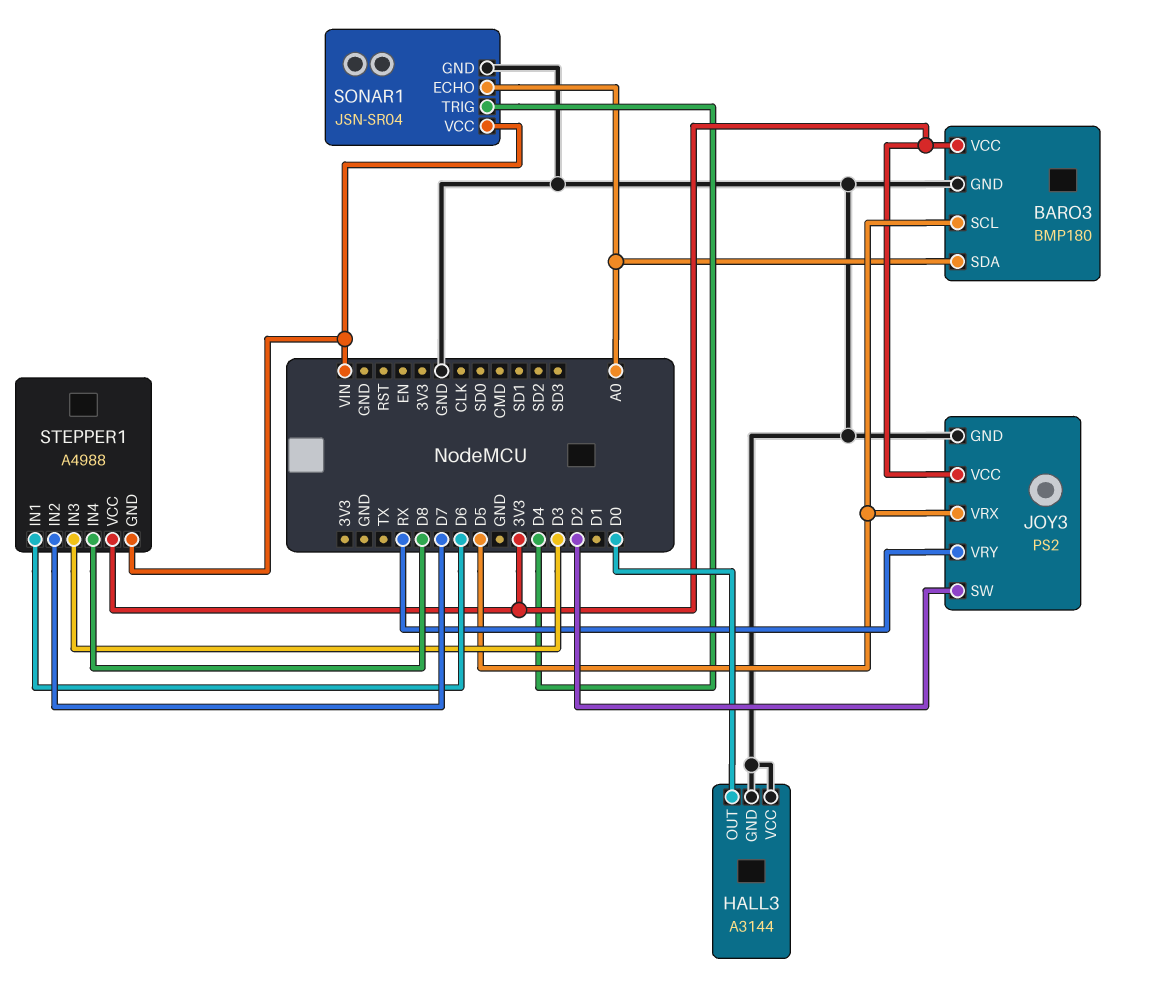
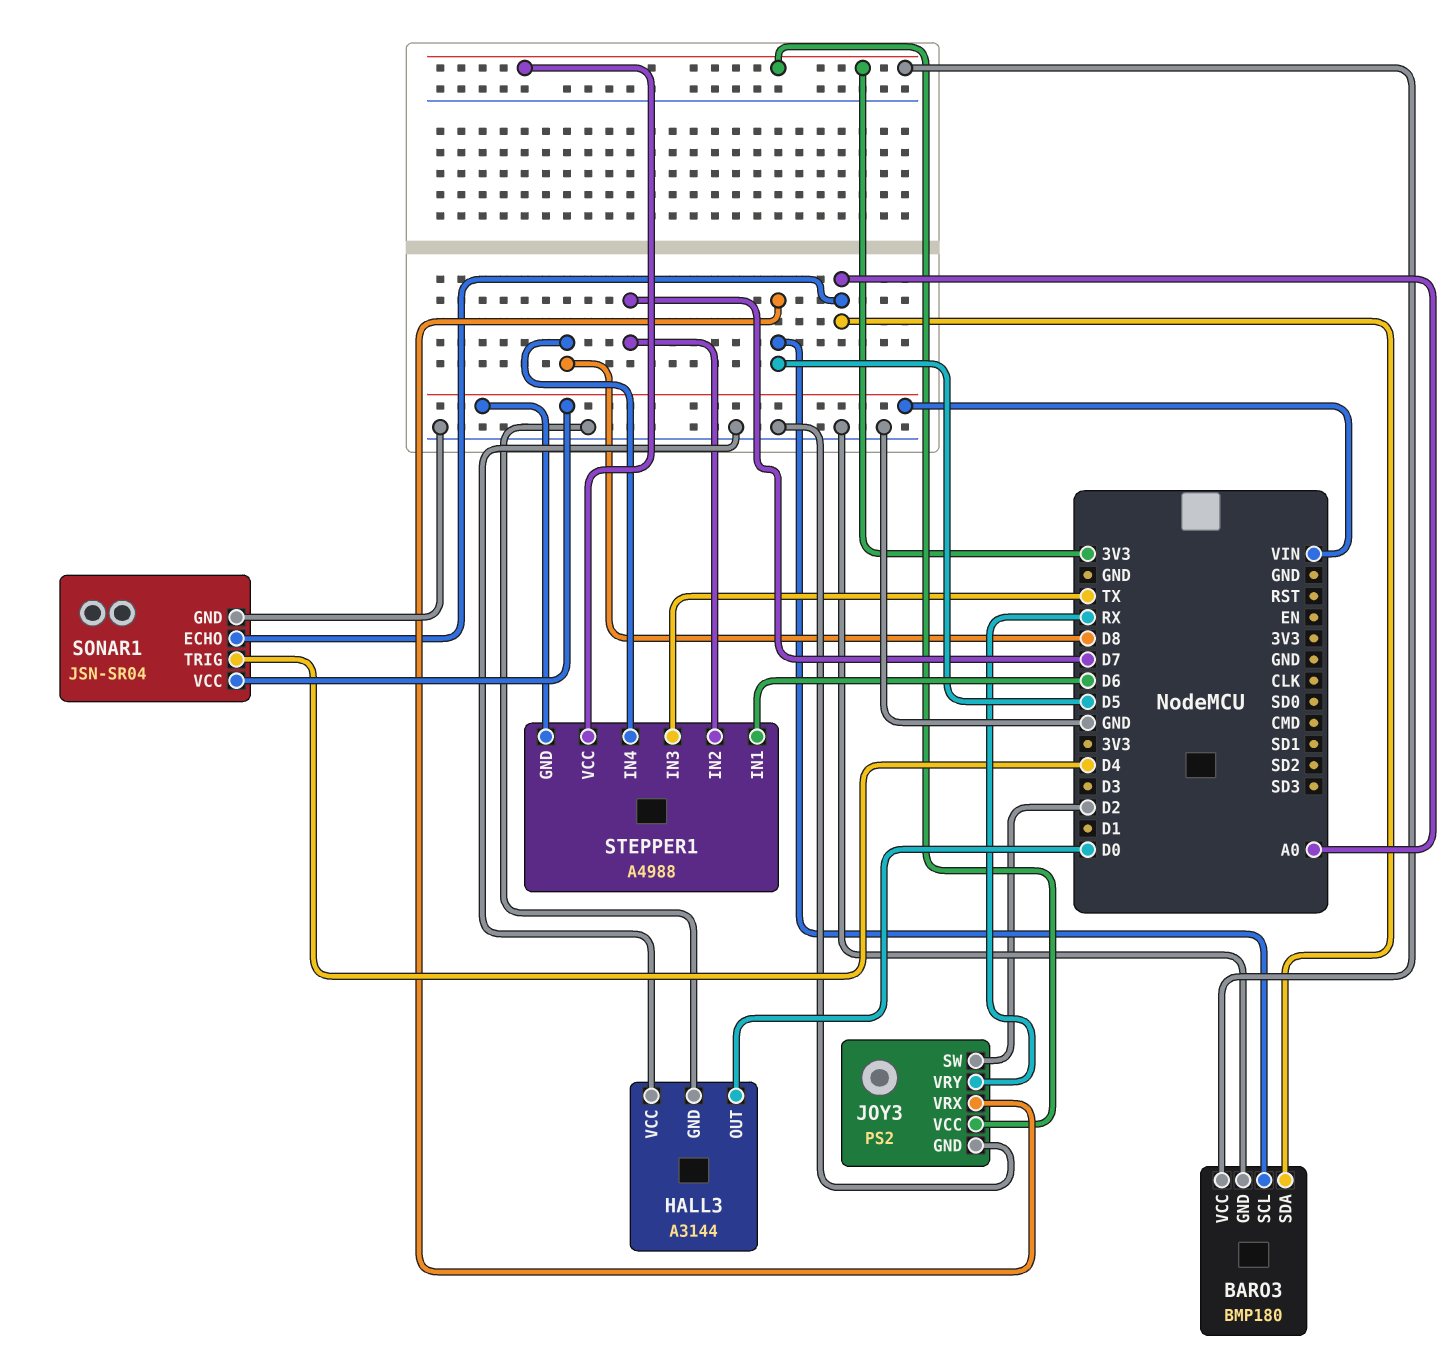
STEPPER1 pin IN3: D3 -> TX

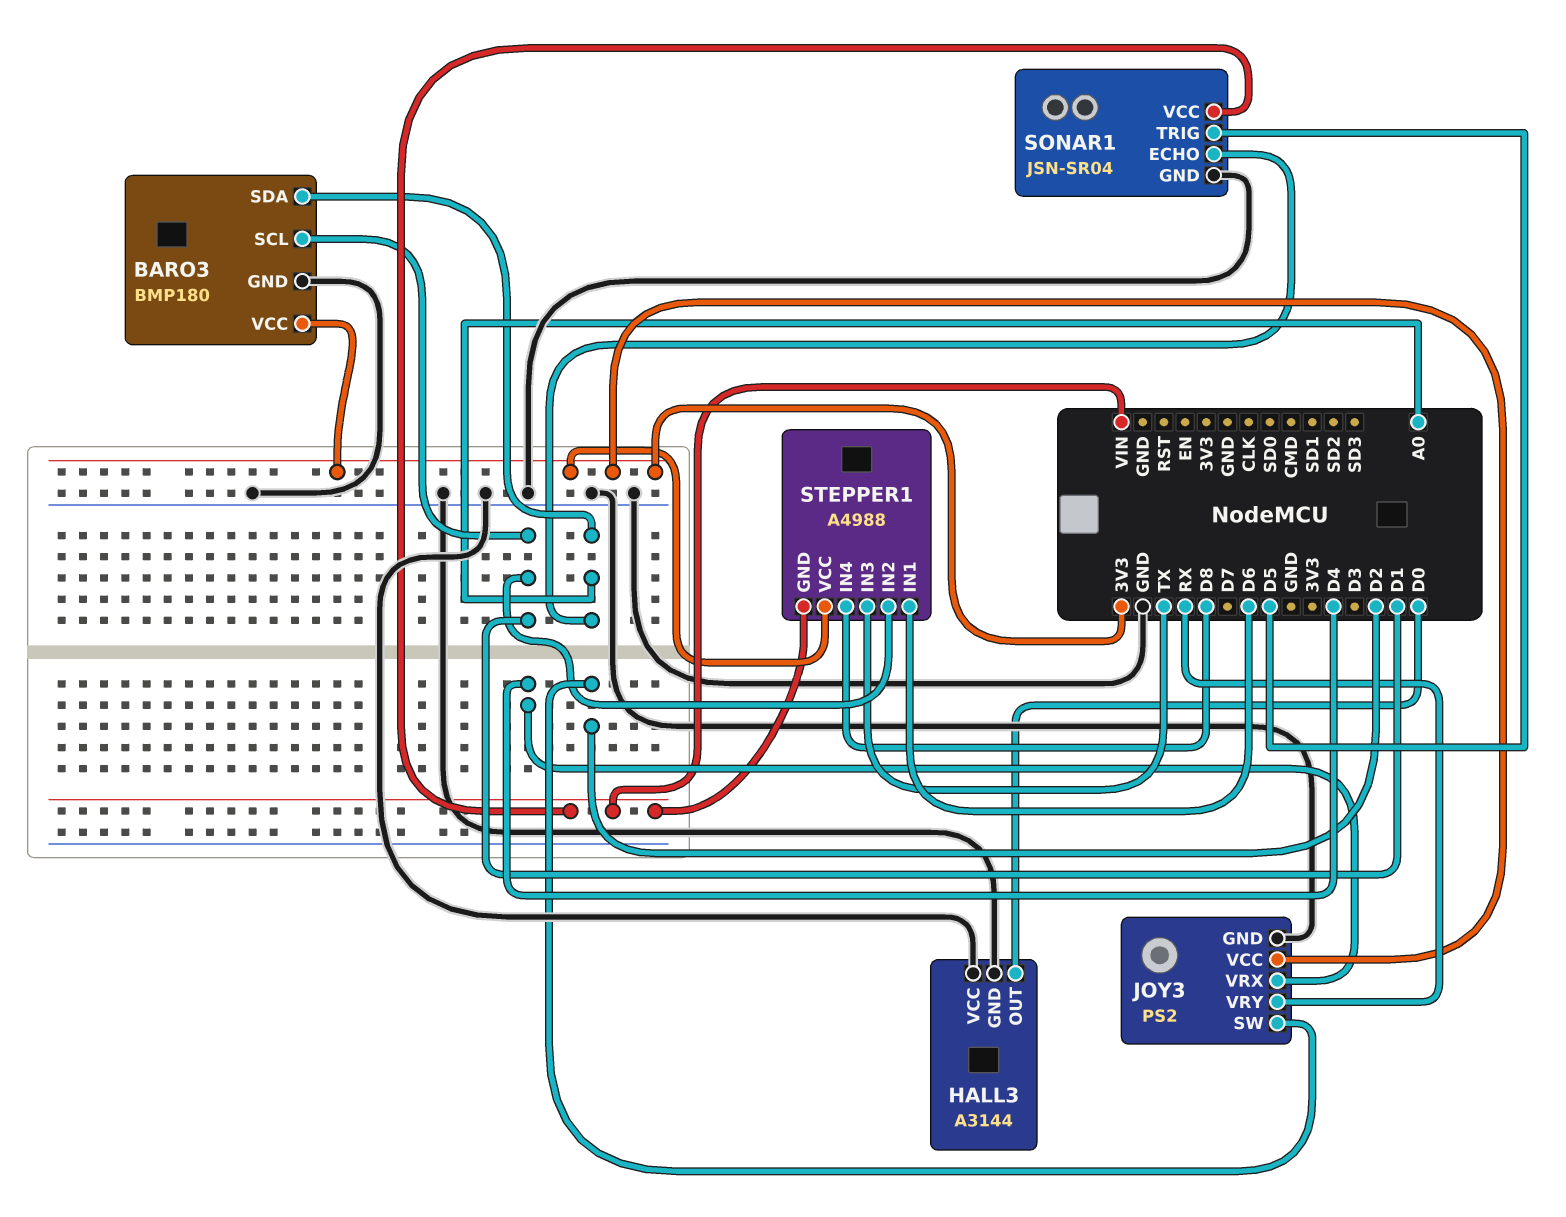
BARO3 pin SCL: D5 -> D1
JOY3 pin VRX: D5 -> D4
SONAR1 pin TRIG: D4 -> D5
STEPPER1 pin IN2: D7 -> D1

